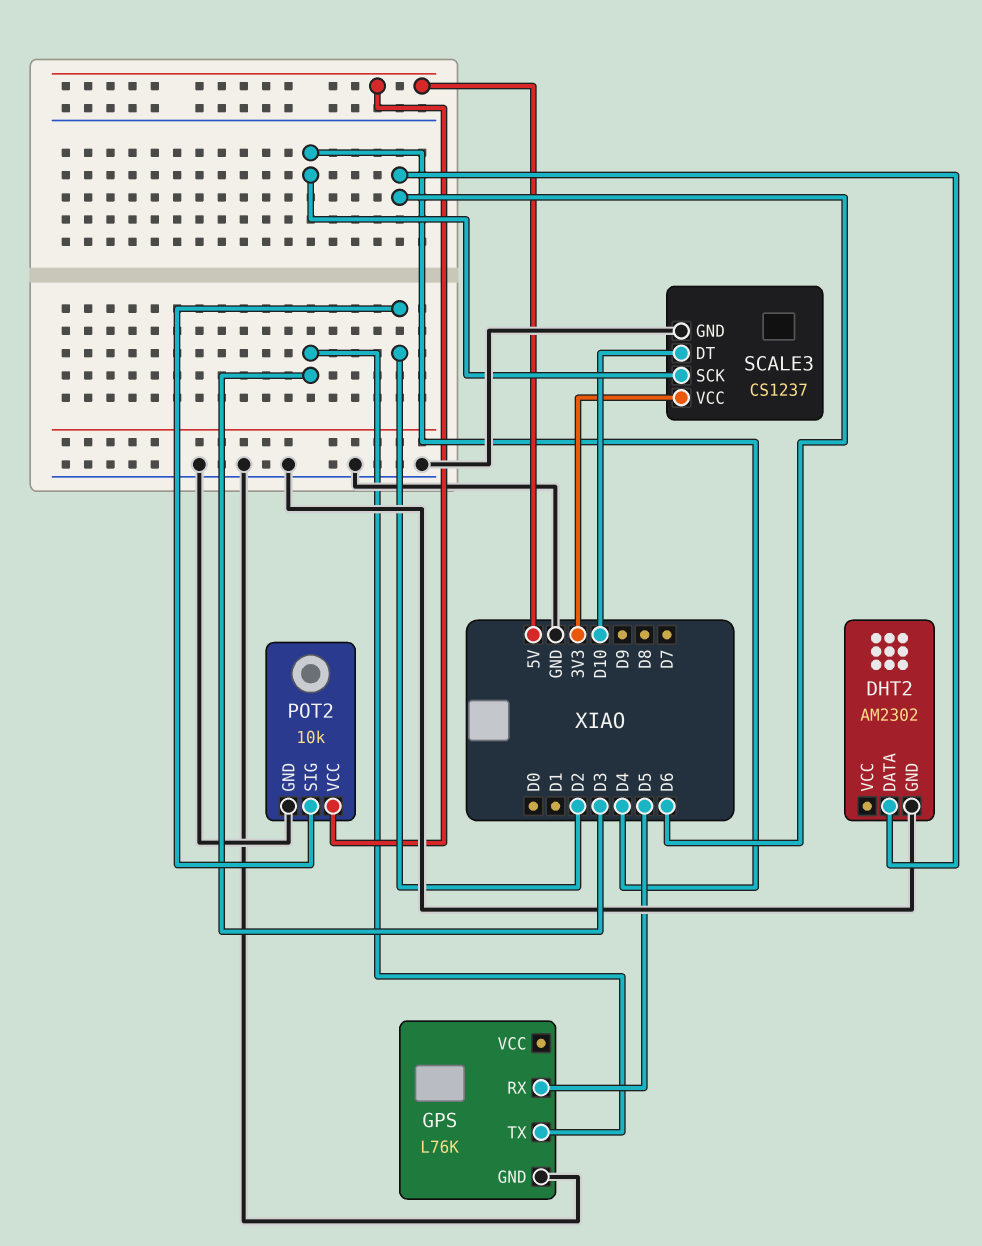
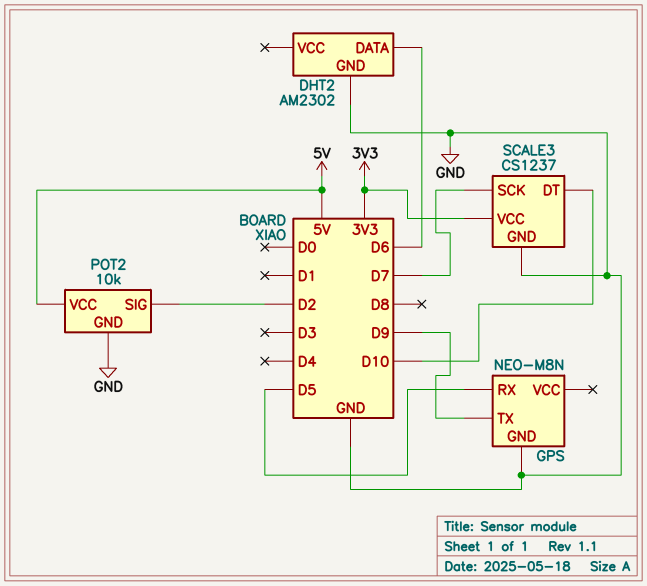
GPS: L76K -> NEO-M8N
GPS pin TX: D3 -> D9
SCALE3 pin SCK: D4 -> D7

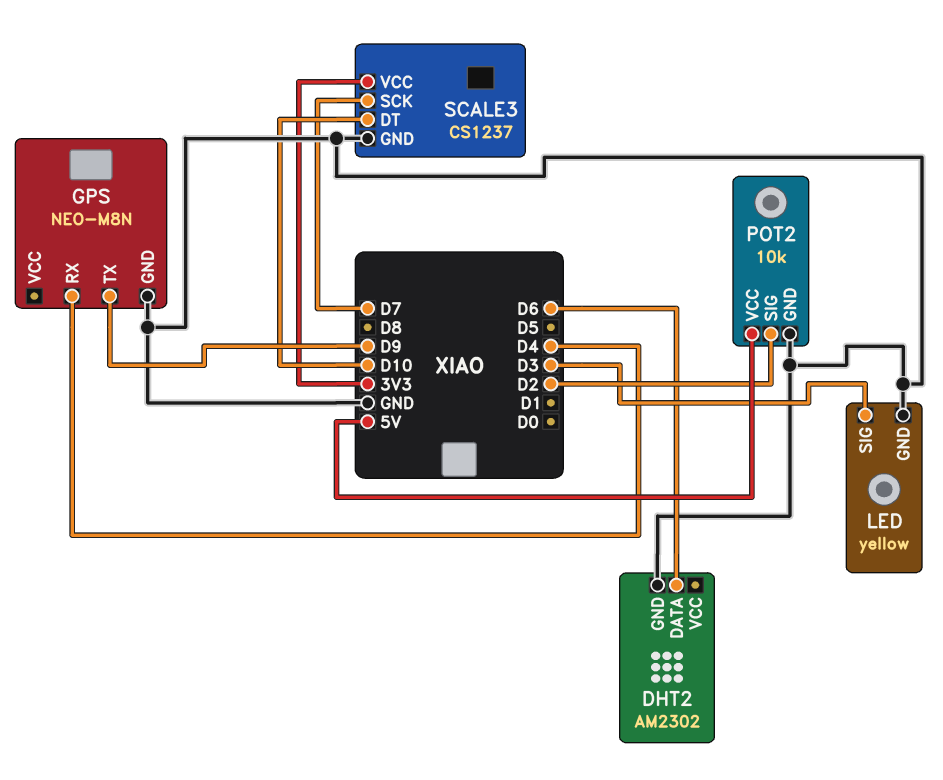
GPS pin RX: D5 -> D4
LED: none -> yellow
LED pin GND: none -> GND
LED pin SIG: none -> D3

